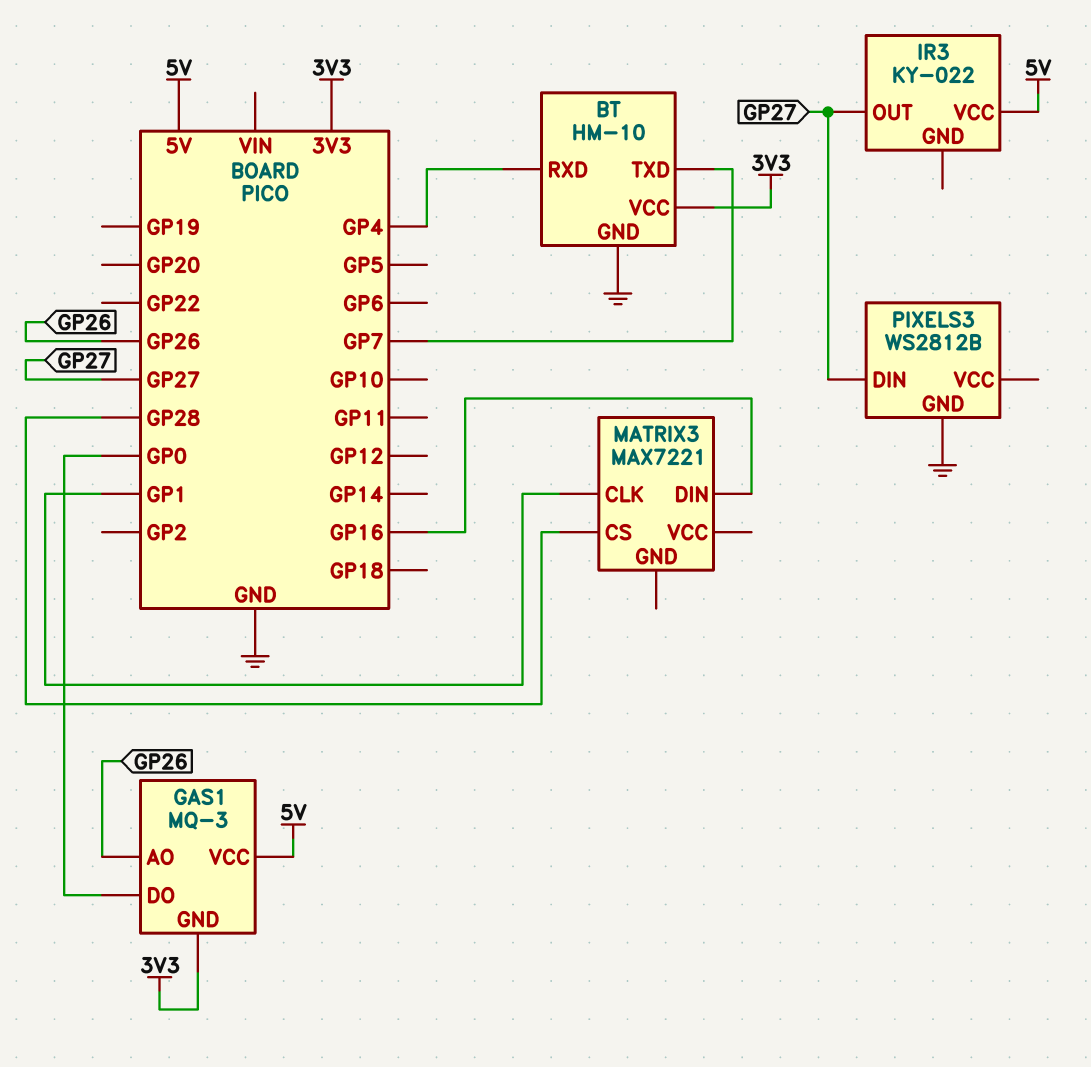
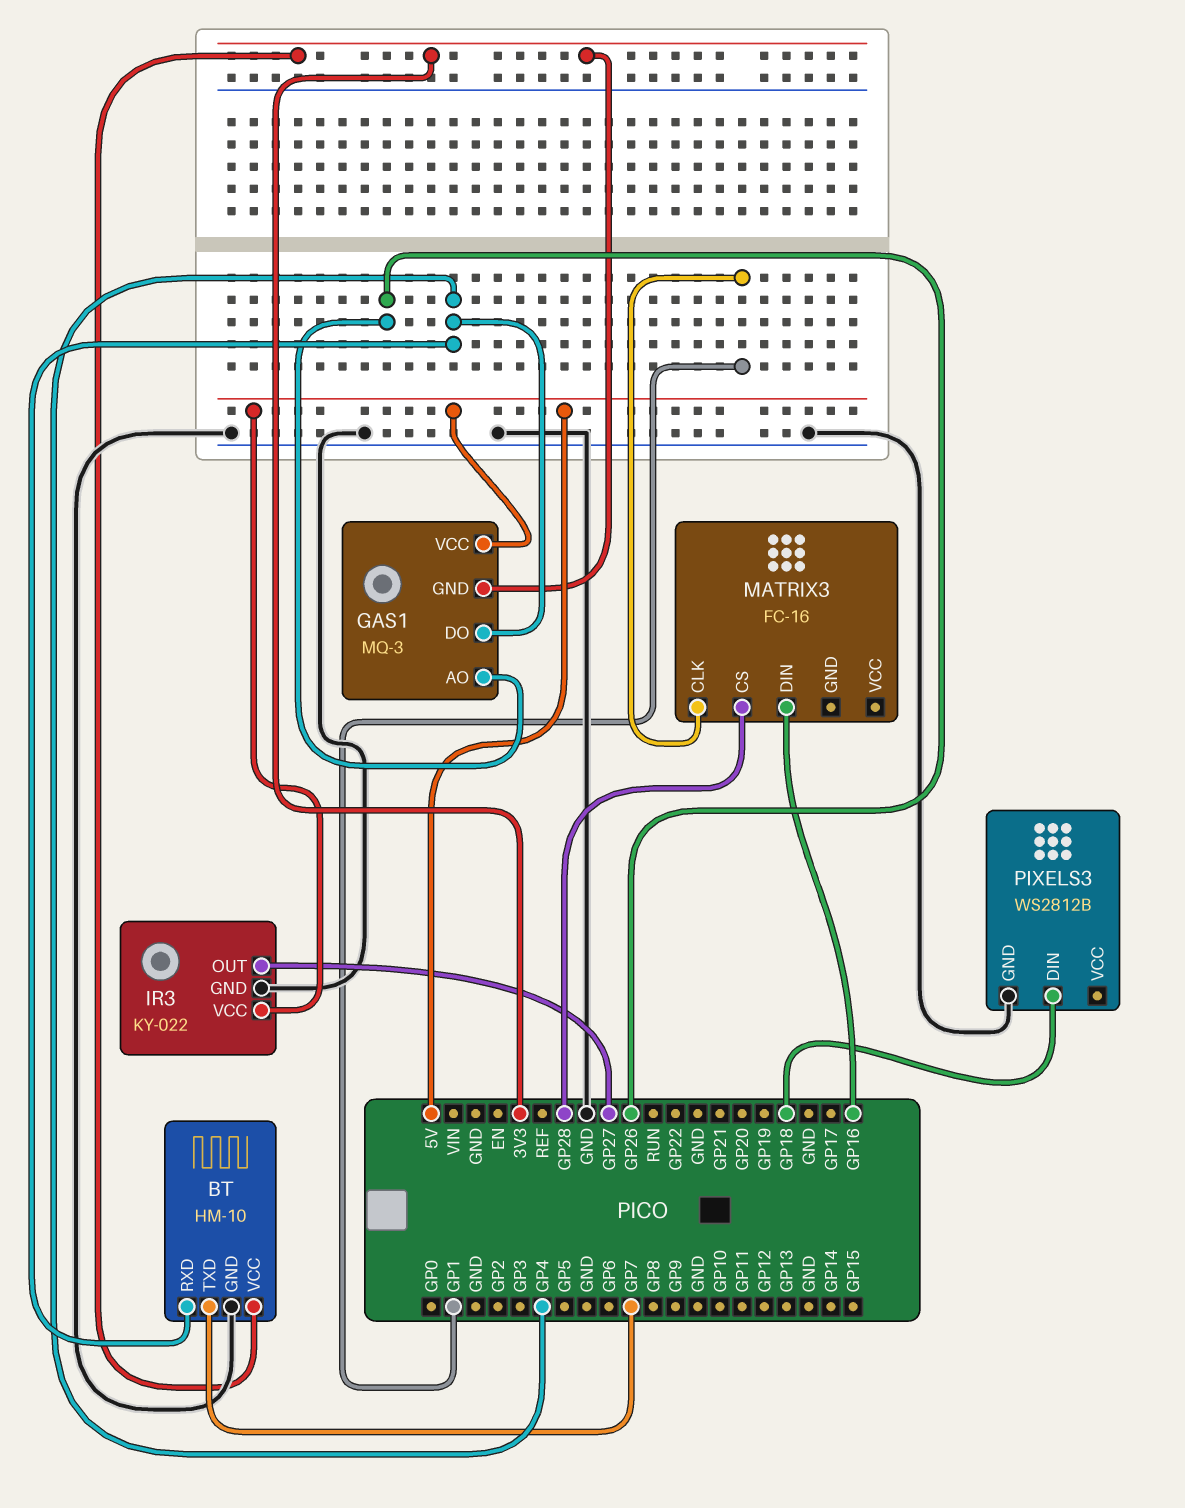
GAS1 pin DO: GP0 -> GP4
IR3 pin GND: none -> GND
MATRIX3: MAX7221 -> FC-16
PIXELS3 pin DIN: GP27 -> GP18

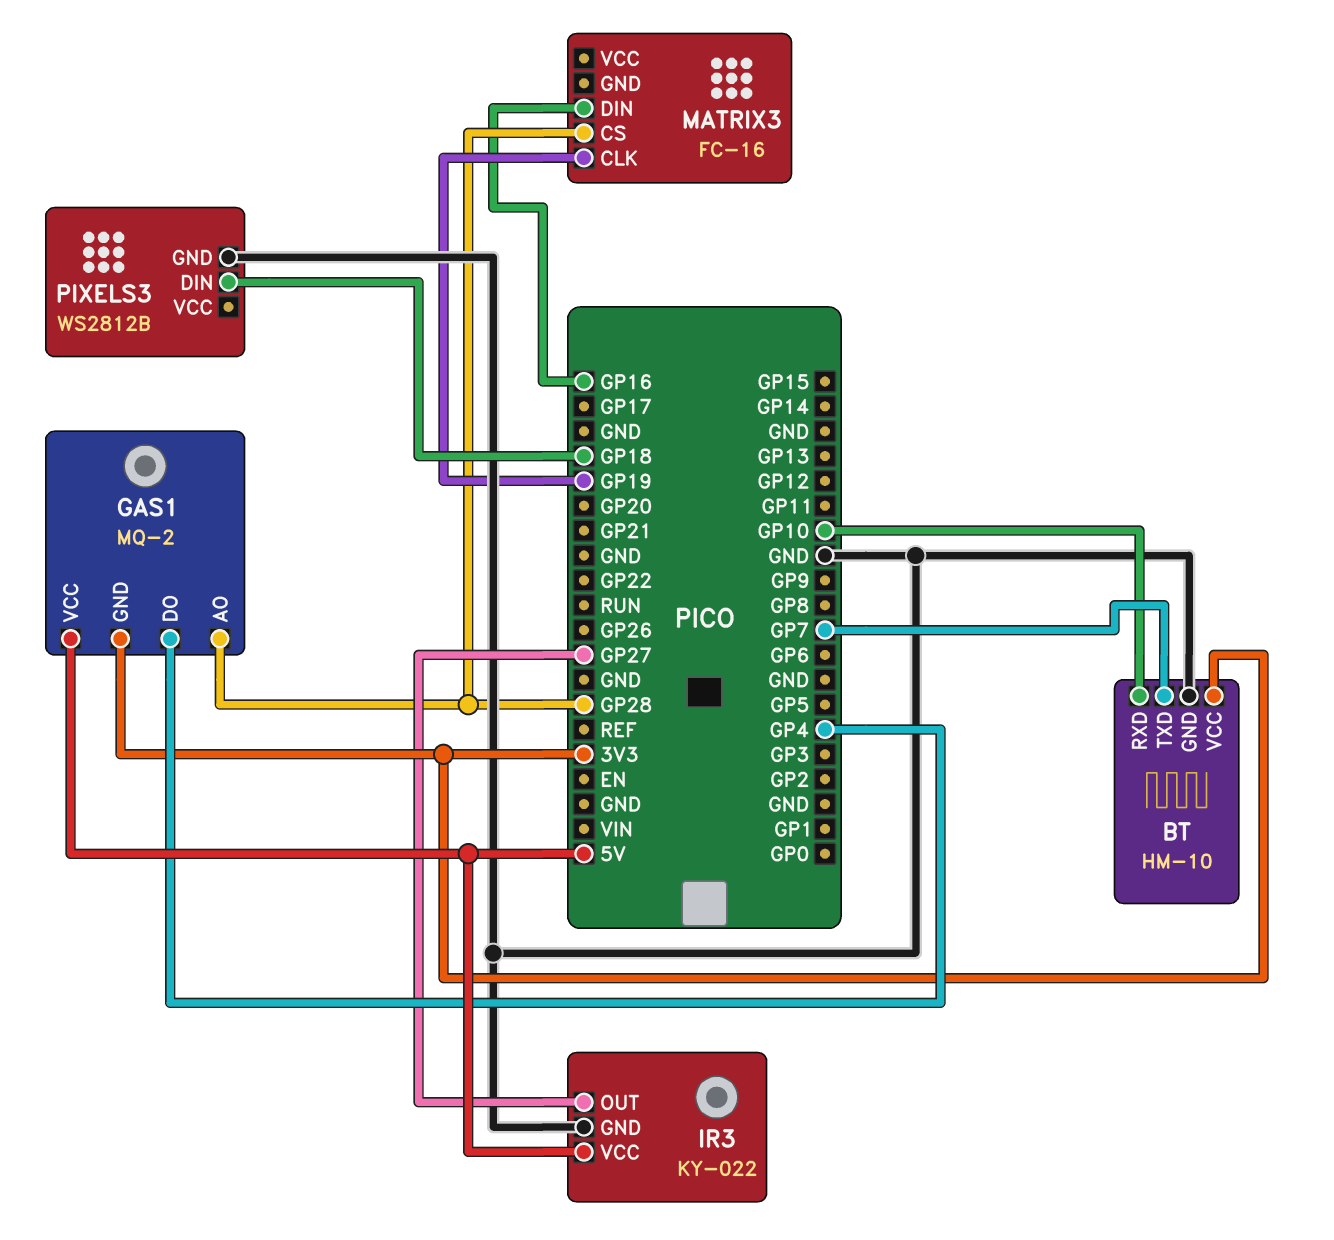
BT pin RXD: GP4 -> GP10
GAS1: MQ-3 -> MQ-2
GAS1 pin AO: GP26 -> GP28
MATRIX3 pin CLK: GP1 -> GP19

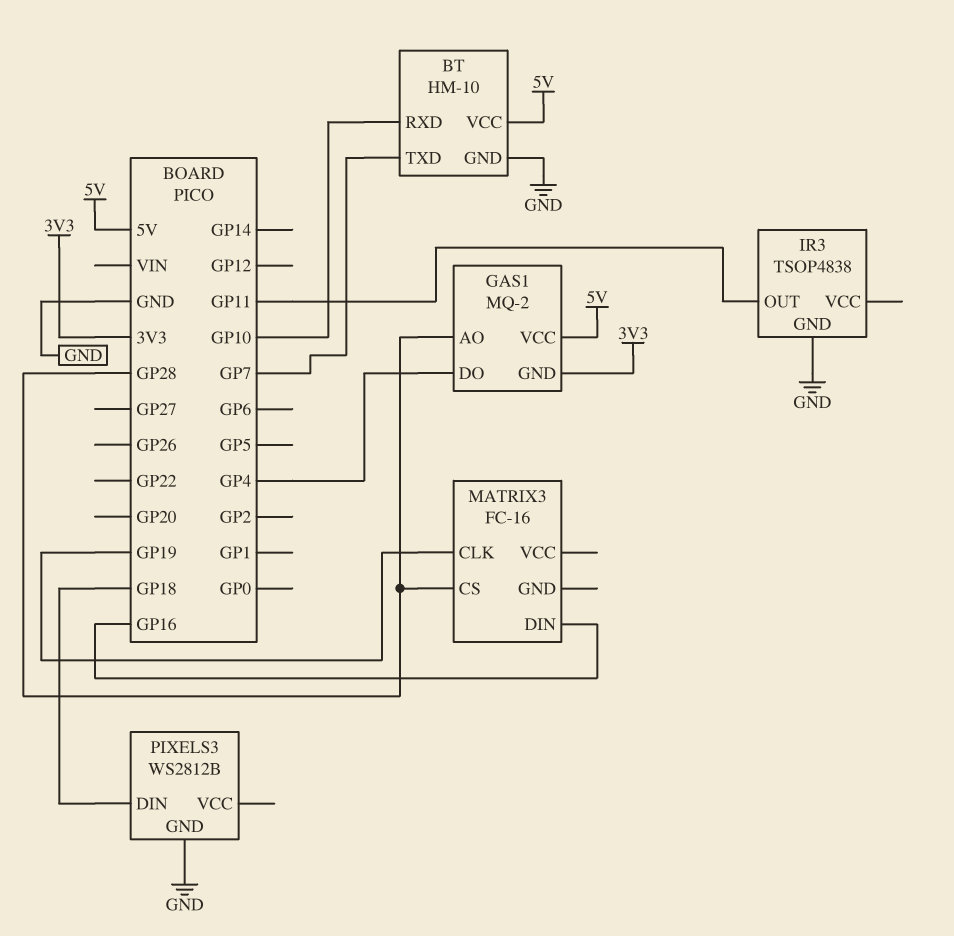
BT pin VCC: 3V3 -> 5V
IR3: KY-022 -> TSOP4838
IR3 pin OUT: GP27 -> GP11
IR3 pin VCC: 5V -> none

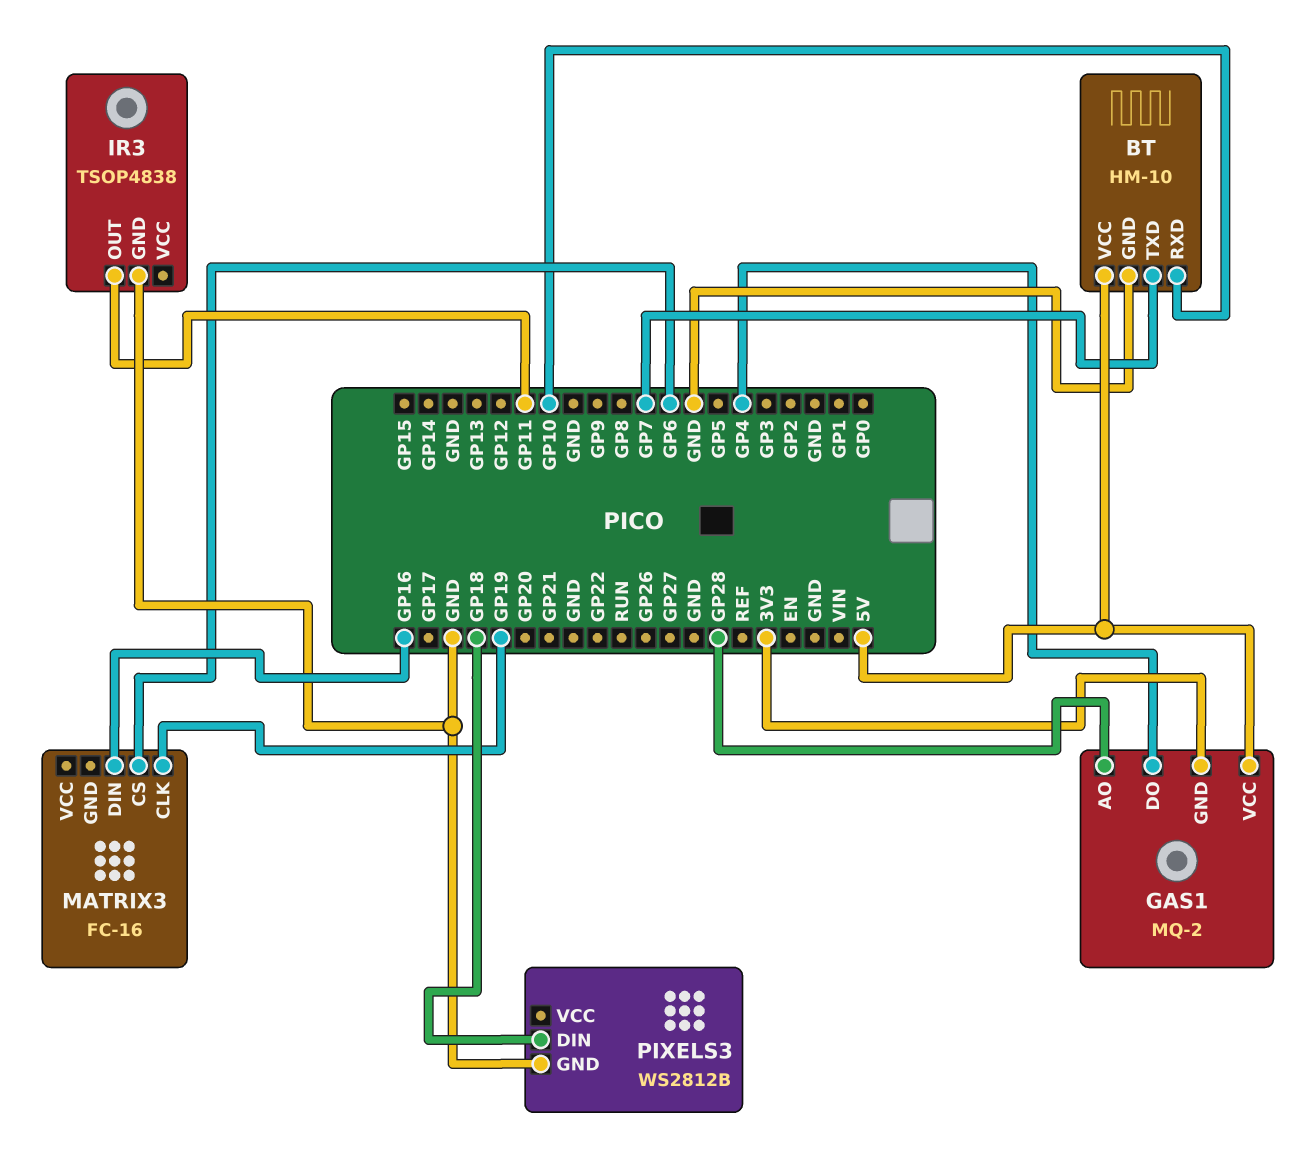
MATRIX3 pin CS: GP28 -> GP6

